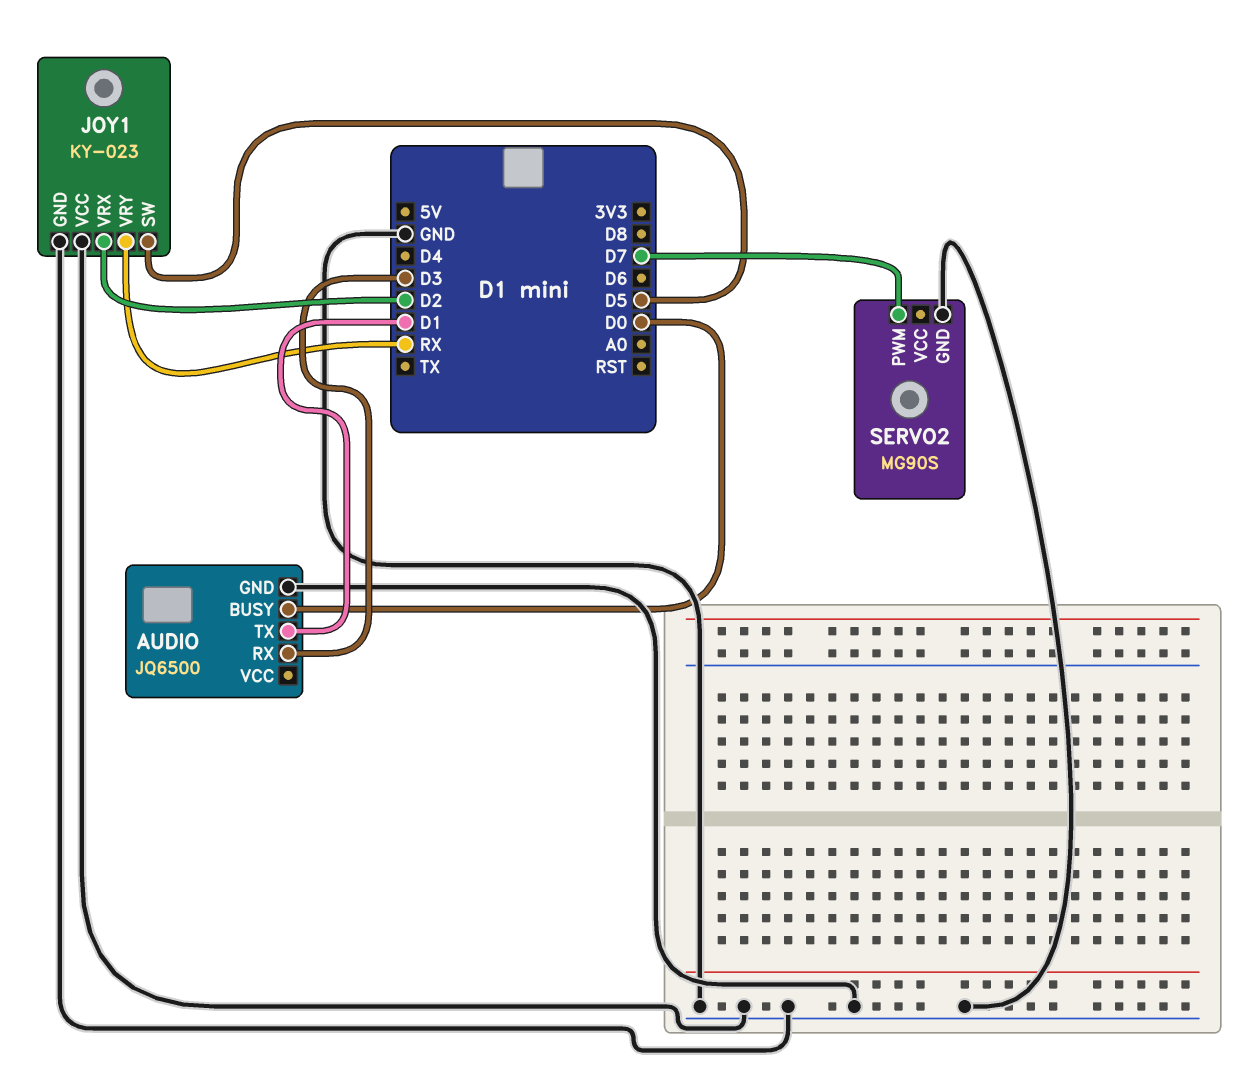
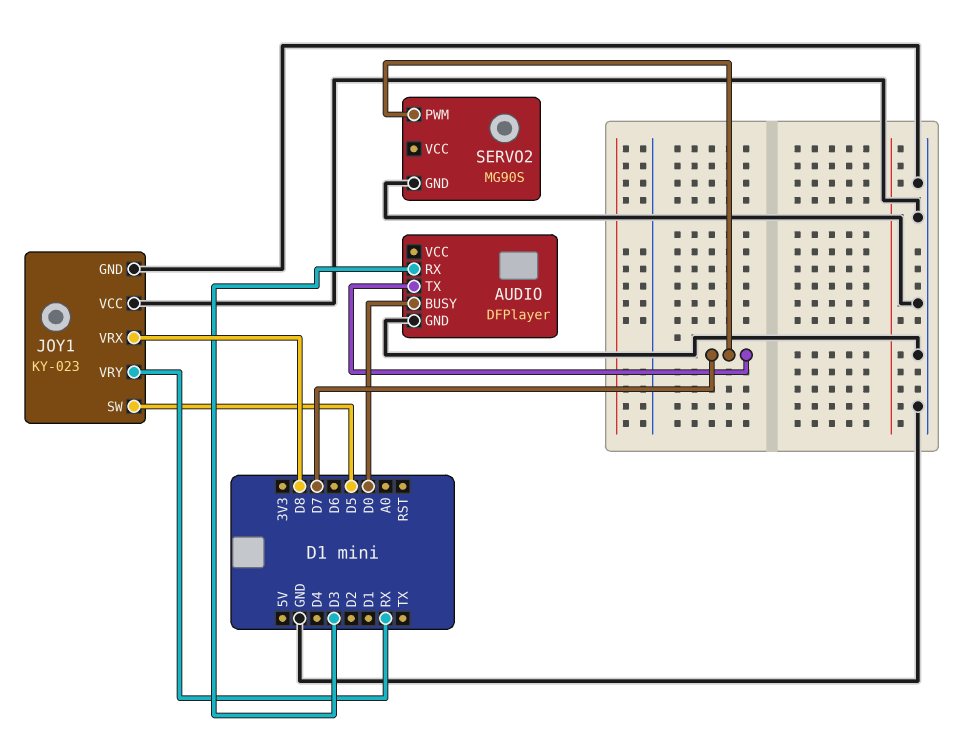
AUDIO: JQ6500 -> DFPlayer
AUDIO pin TX: D1 -> D7
JOY1 pin VRX: D2 -> D8

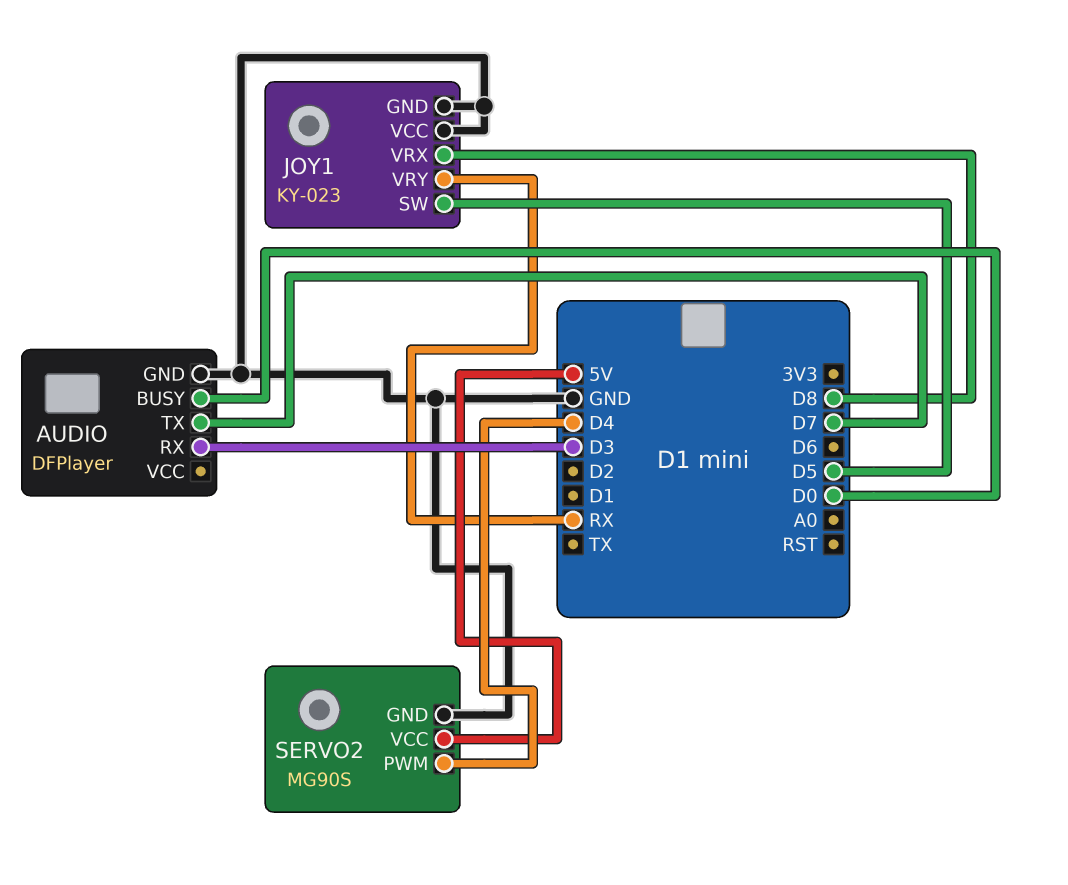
SERVO2 pin PWM: D7 -> D4
SERVO2 pin VCC: none -> 5V

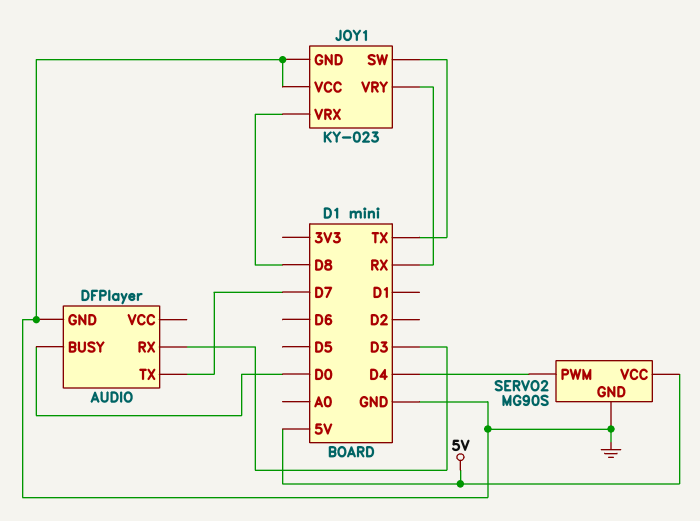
JOY1 pin SW: D5 -> TX

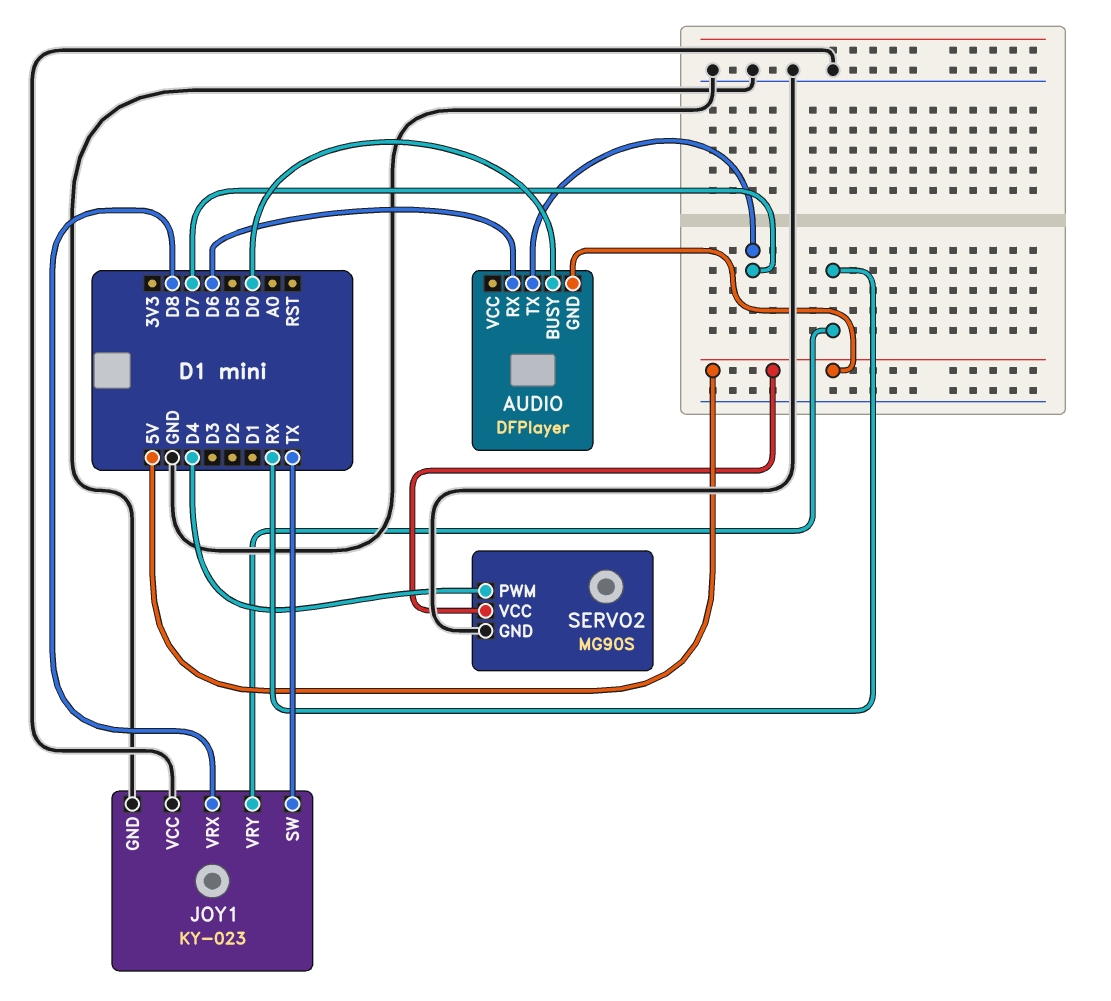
AUDIO pin GND: GND -> 5V
AUDIO pin RX: D3 -> D6

